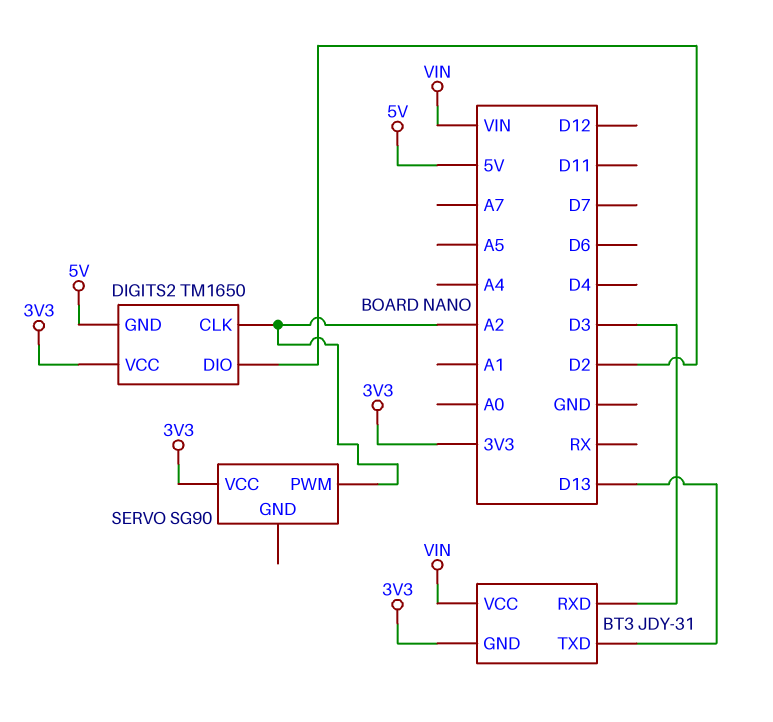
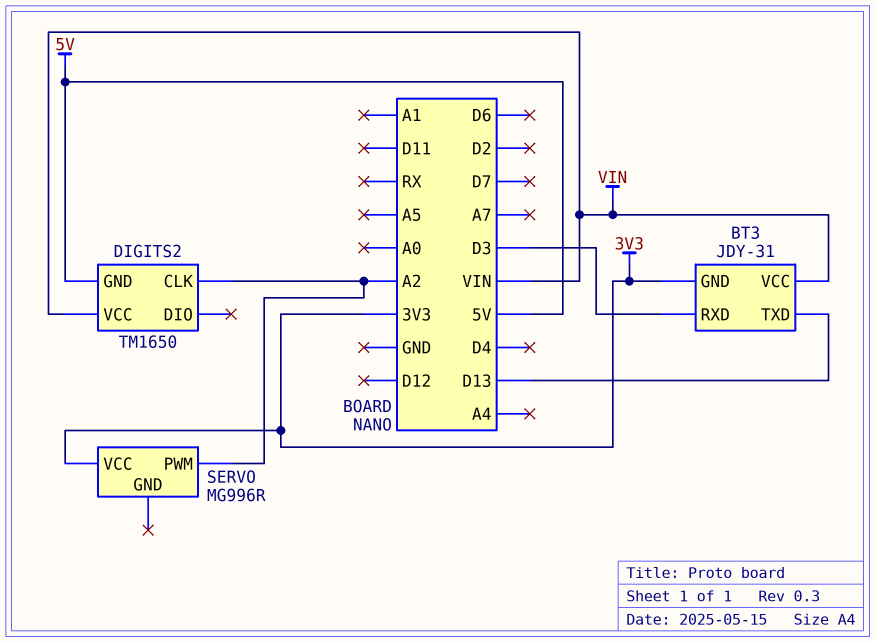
DIGITS2 pin DIO: D2 -> none
DIGITS2 pin VCC: 3V3 -> VIN
SERVO: SG90 -> MG996R

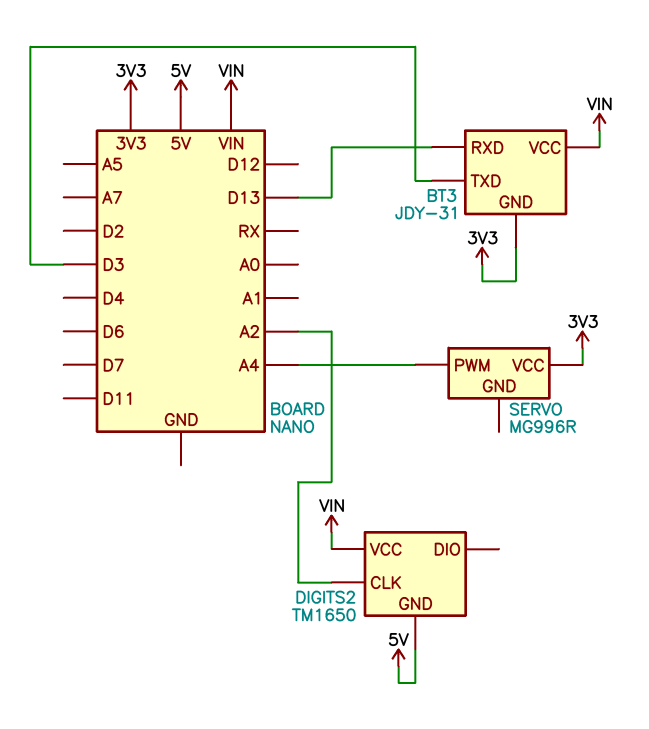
BT3 pin RXD: D3 -> D13
BT3 pin TXD: D13 -> D3
SERVO pin PWM: A2 -> A4

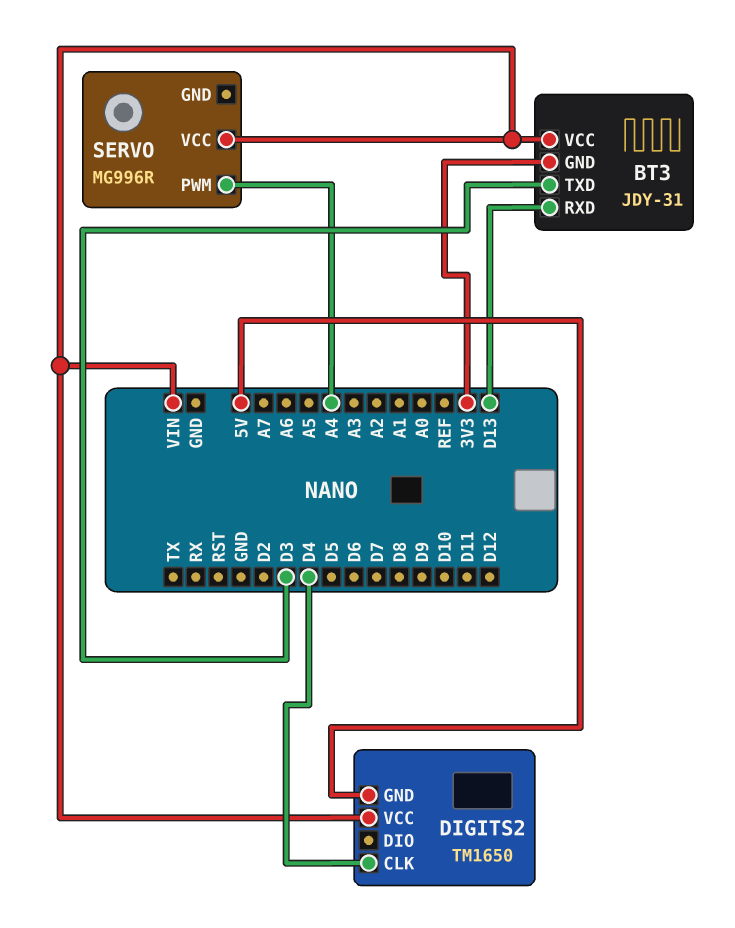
DIGITS2 pin CLK: A2 -> D4
SERVO pin VCC: 3V3 -> VIN

